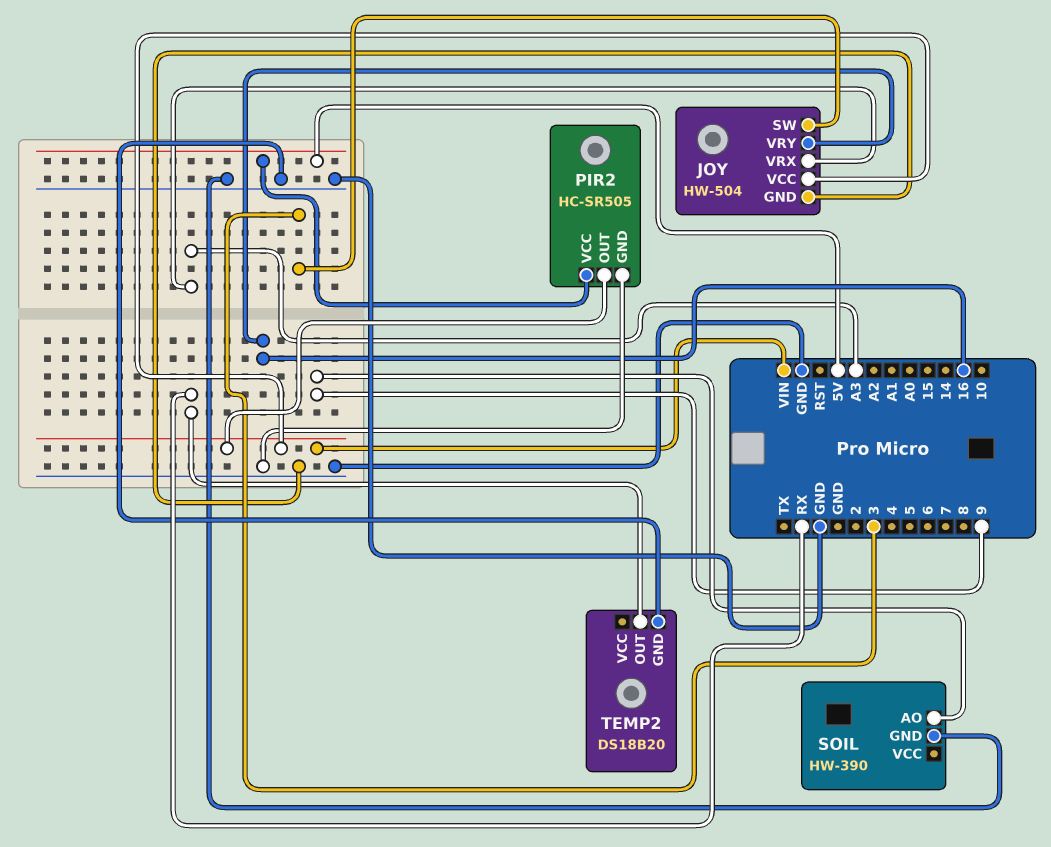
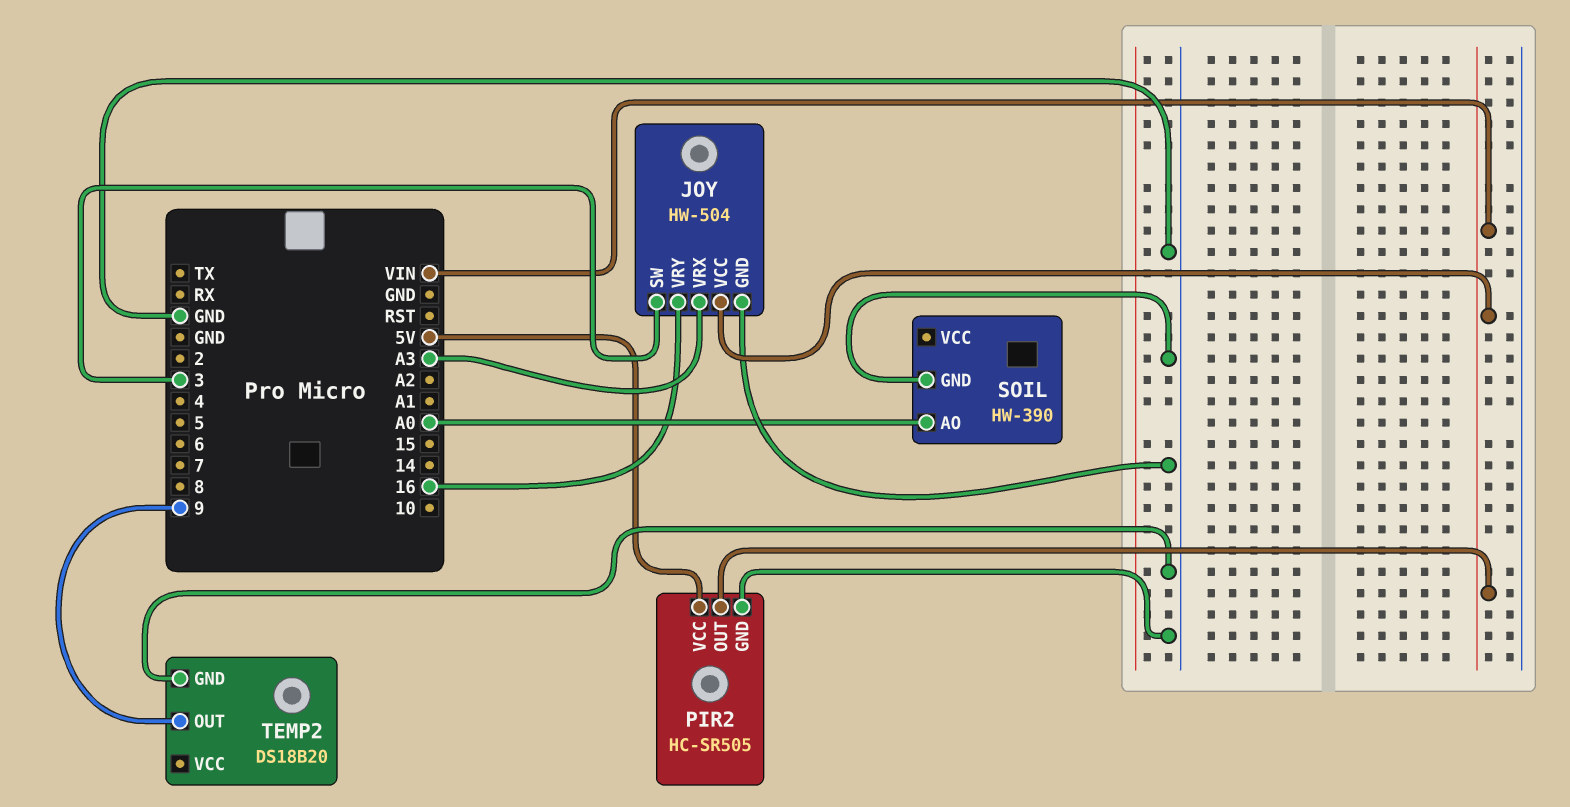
SOIL pin AO: 9 -> A0
TEMP2 pin OUT: RX -> 9

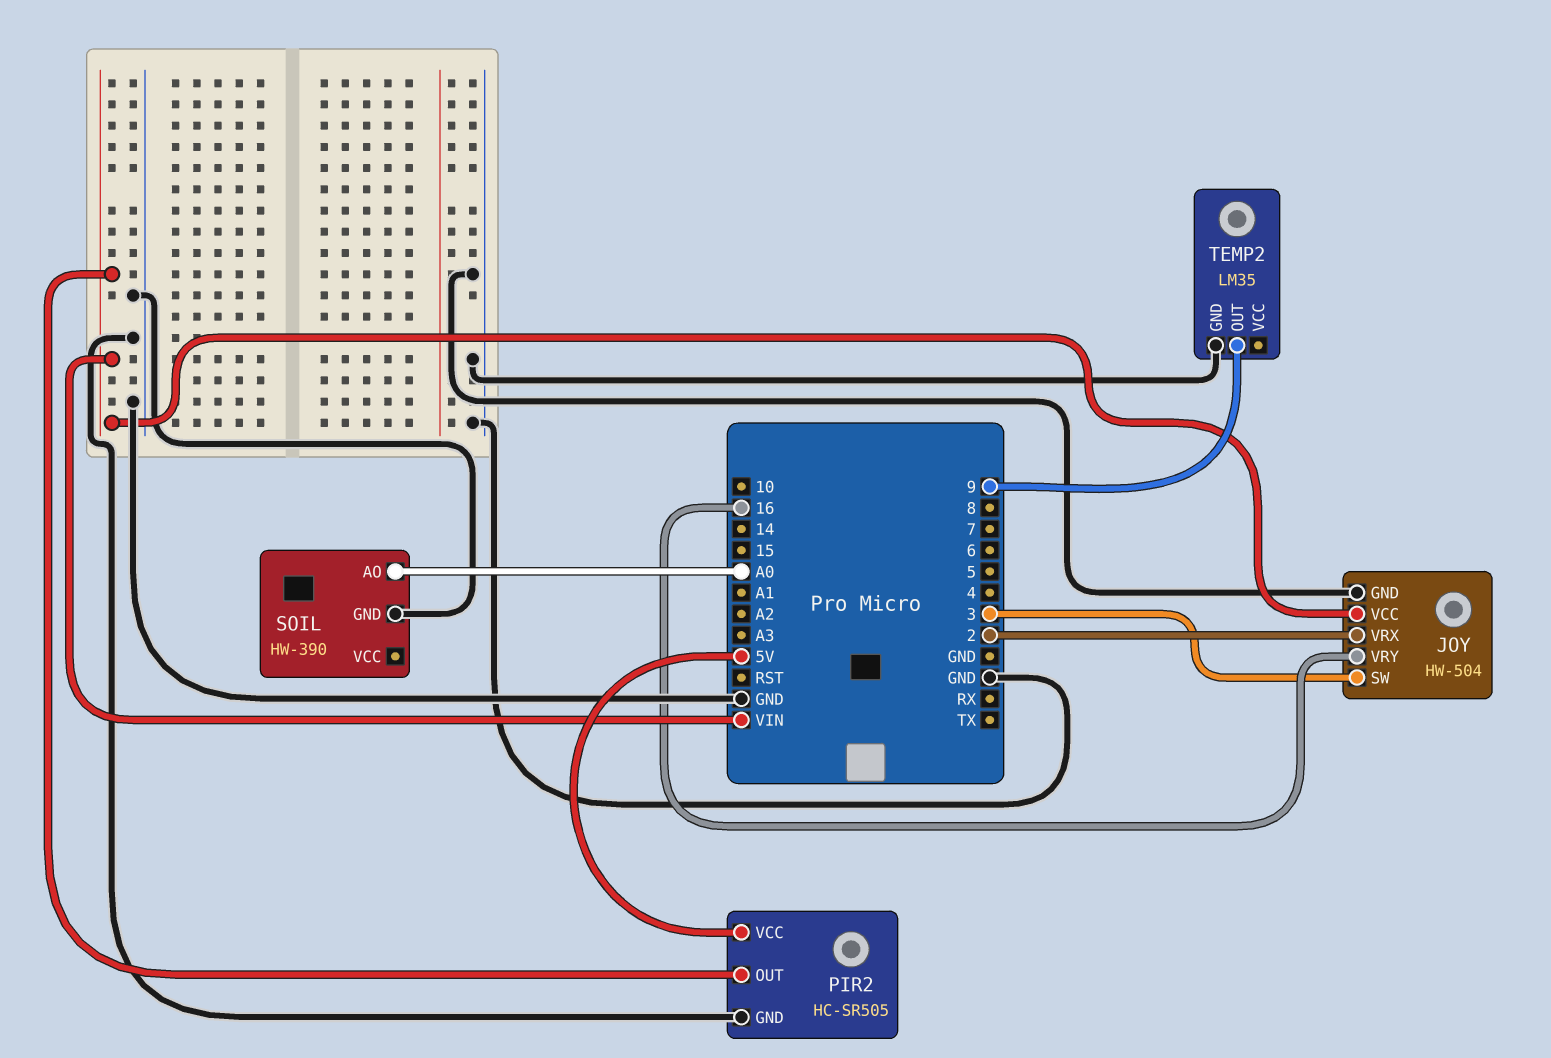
JOY pin VRX: A3 -> 2
TEMP2: DS18B20 -> LM35

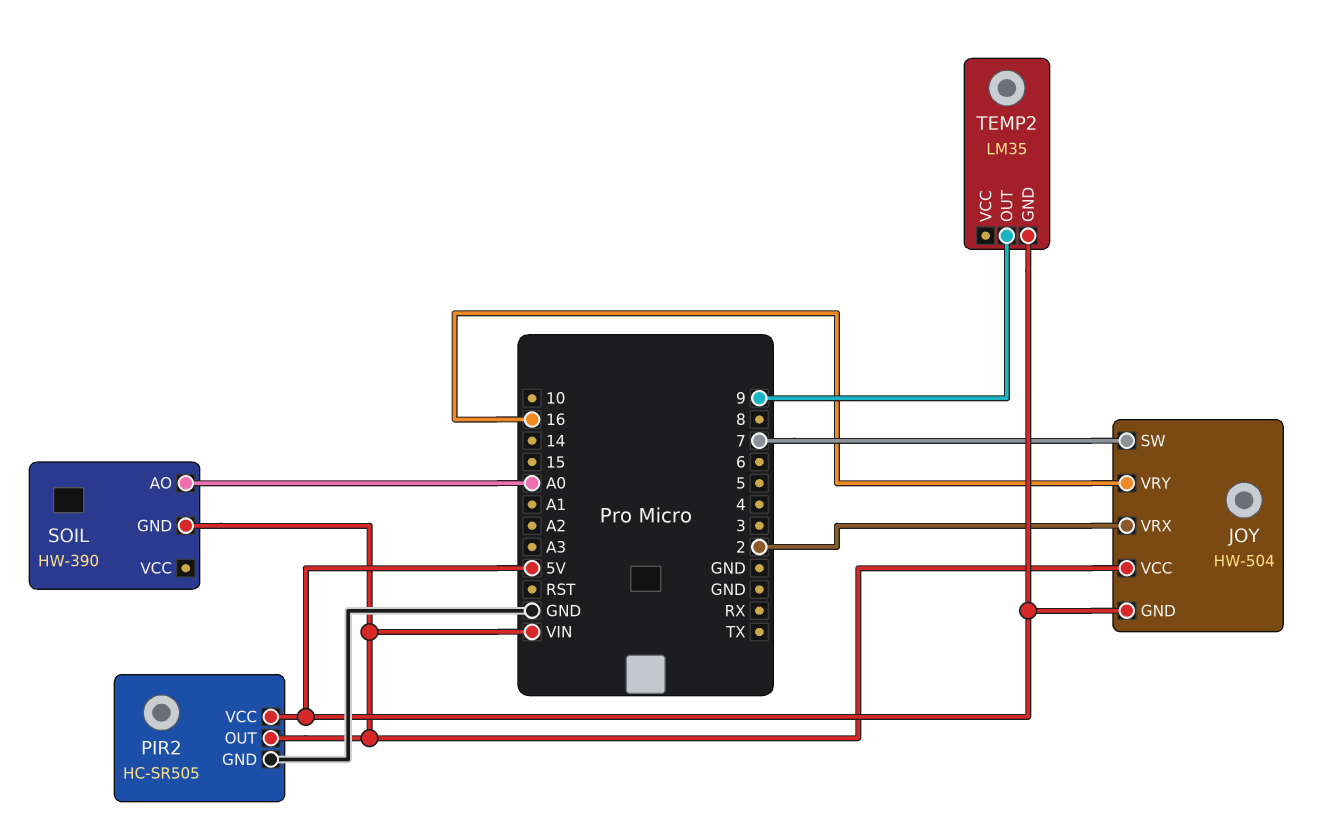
JOY pin GND: GND -> 5V
JOY pin SW: 3 -> 7
SOIL pin GND: GND -> VIN
TEMP2 pin GND: GND -> 5V

